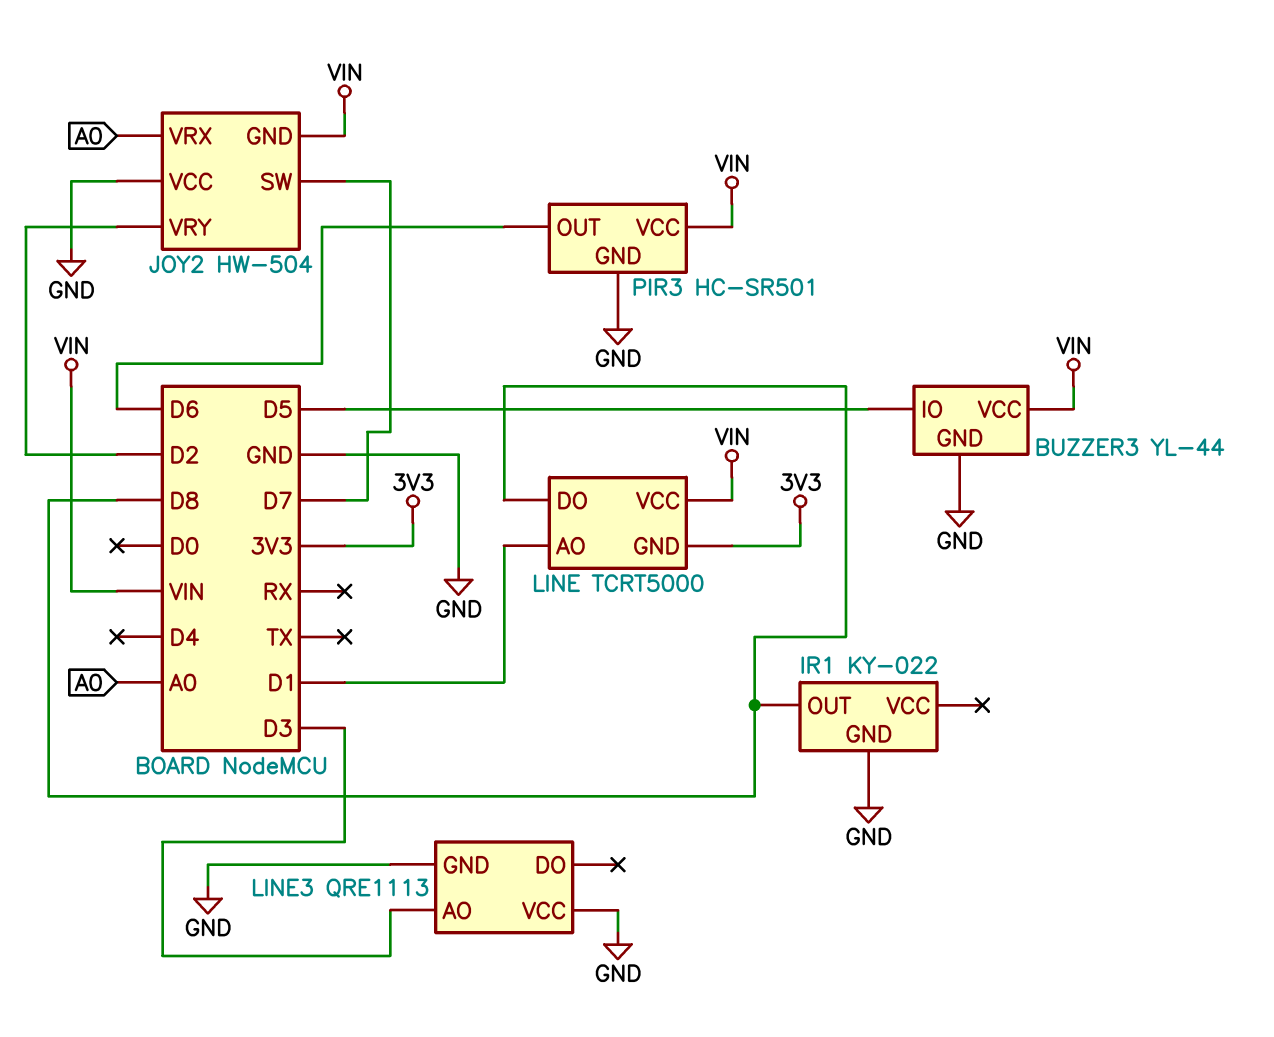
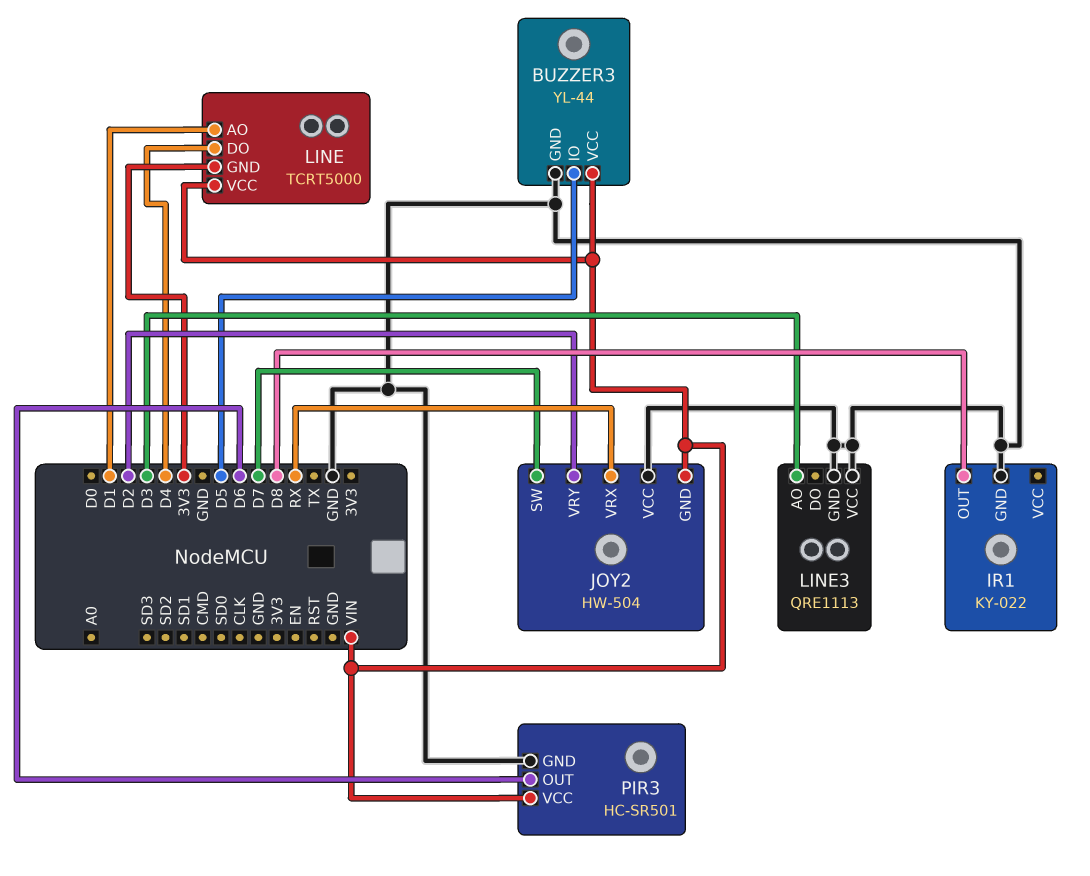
JOY2 pin VRX: A0 -> RX
LINE pin DO: D8 -> D4

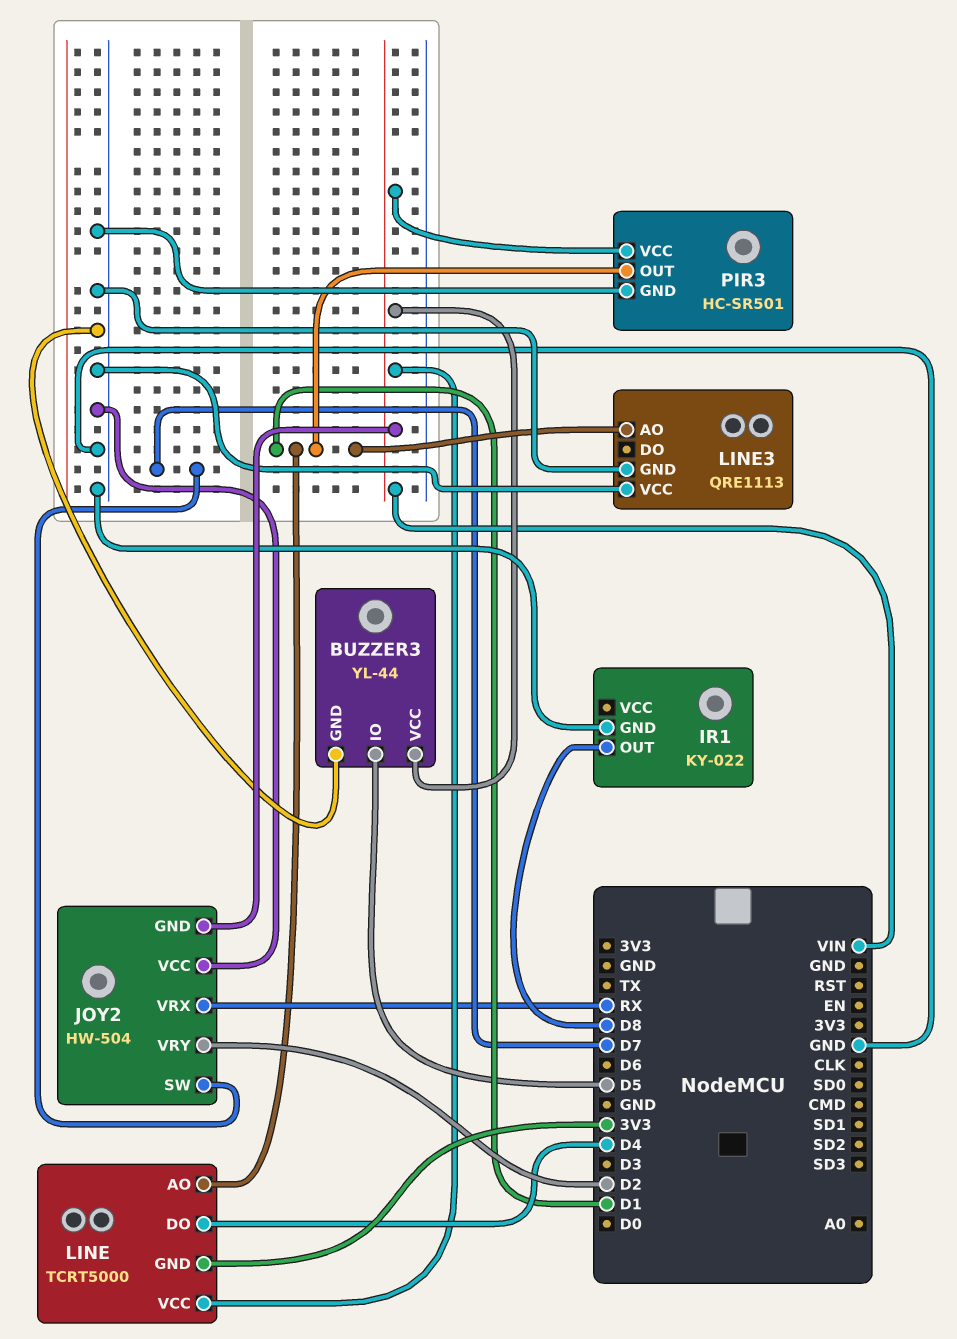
LINE3 pin AO: D3 -> D1
PIR3 pin OUT: D6 -> D1

